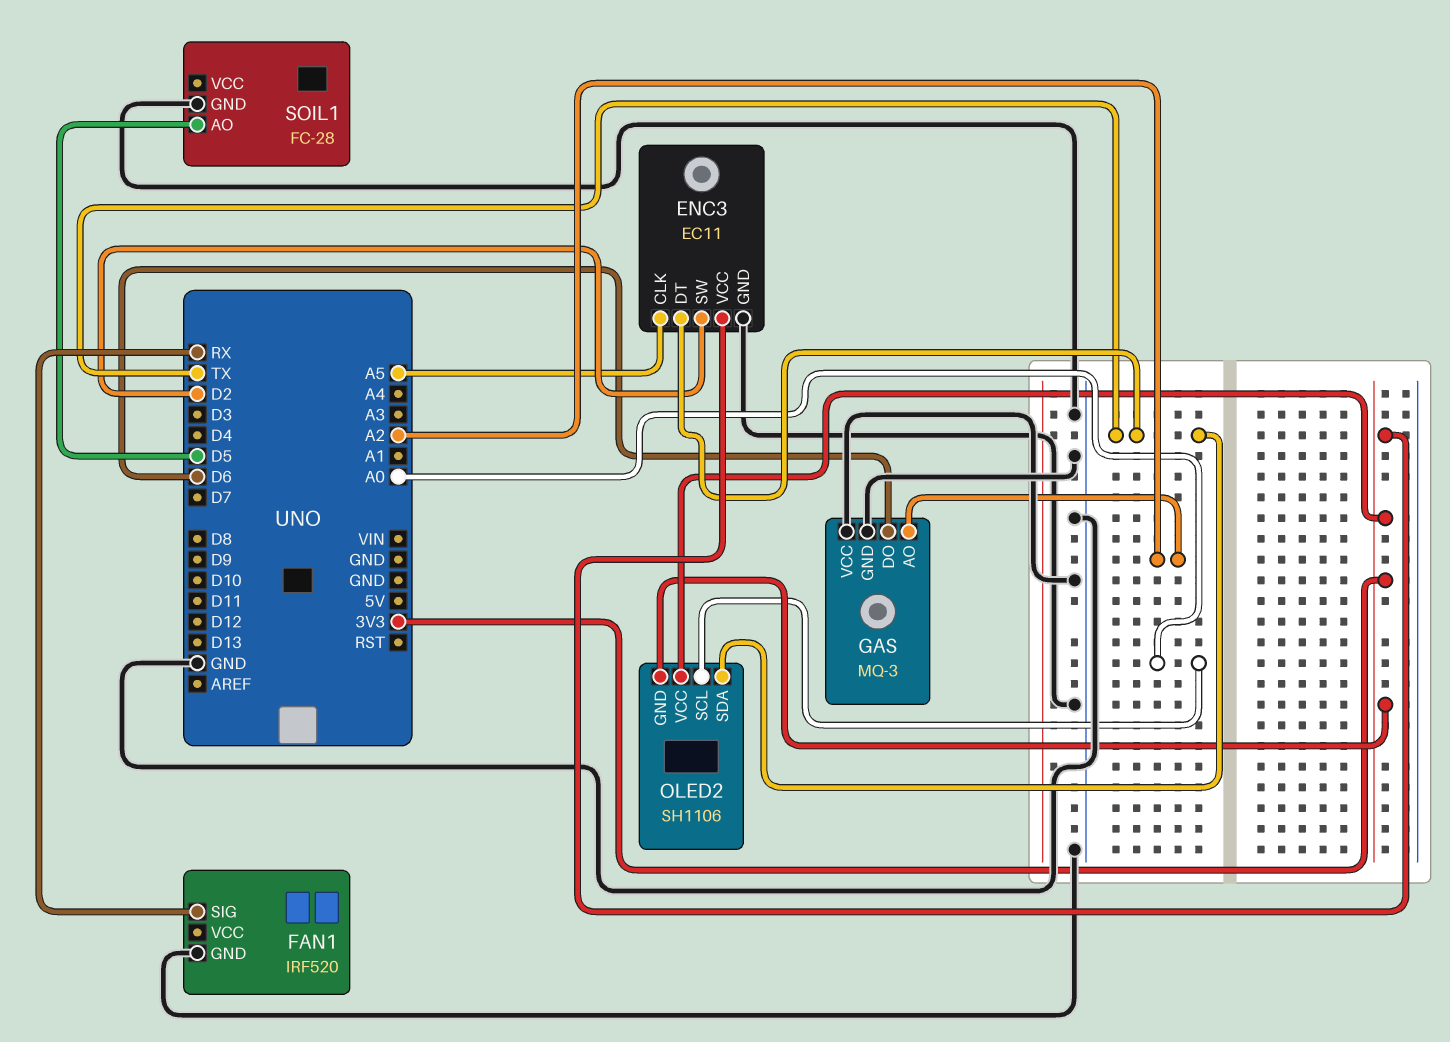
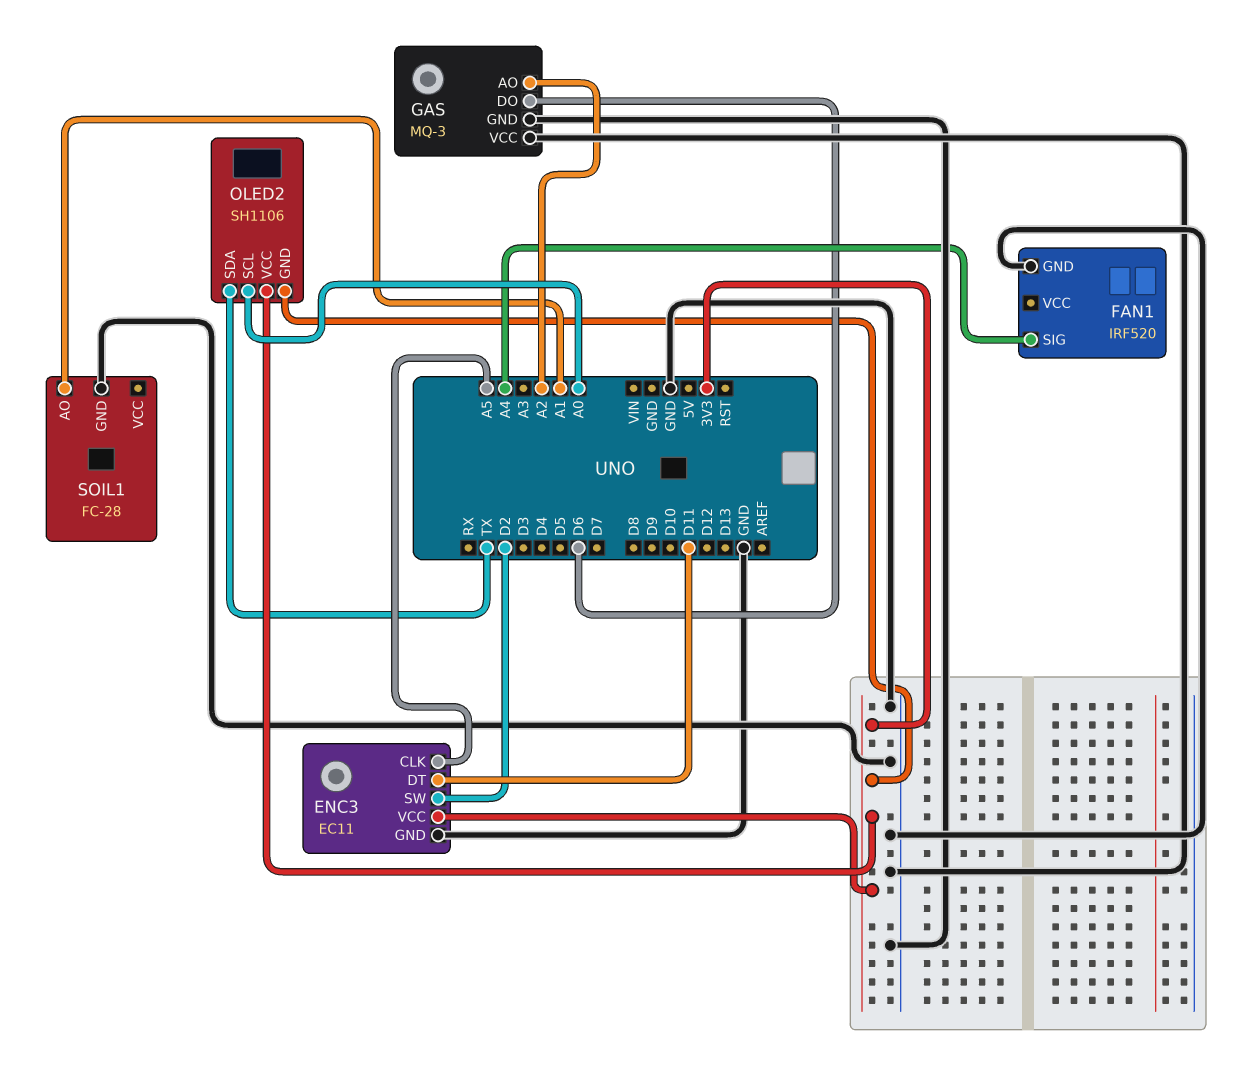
ENC3 pin DT: TX -> D11
FAN1 pin SIG: RX -> A4
SOIL1 pin AO: D5 -> A1

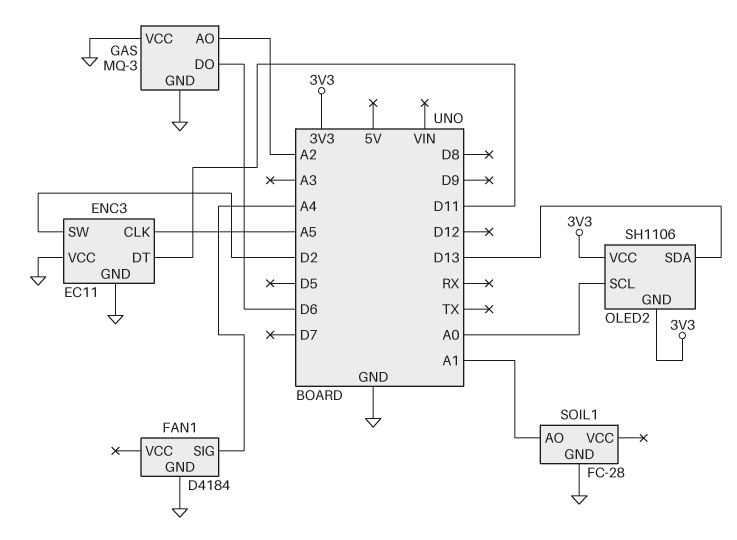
ENC3 pin VCC: 3V3 -> GND
FAN1: IRF520 -> D4184
OLED2 pin SDA: TX -> D13

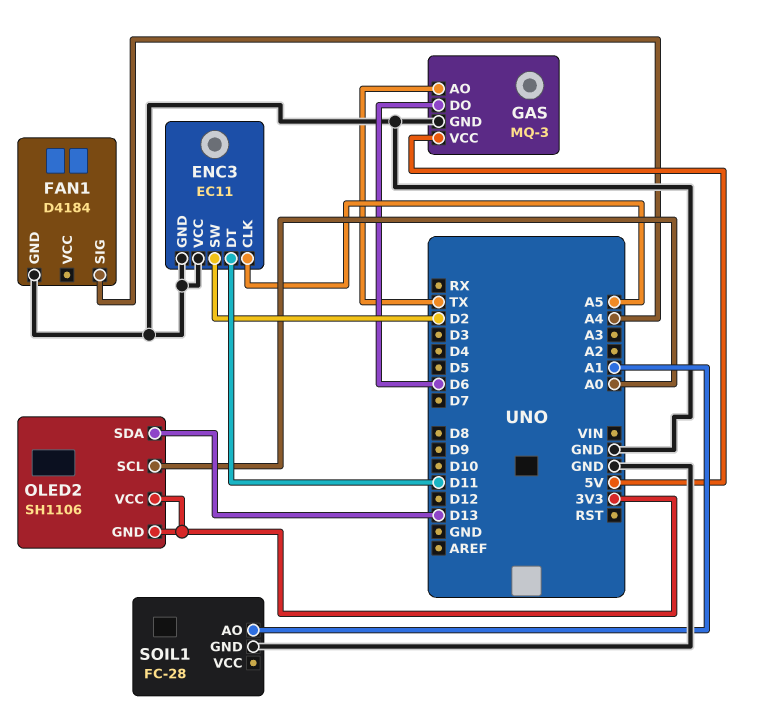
GAS pin AO: A2 -> TX
GAS pin VCC: GND -> 5V

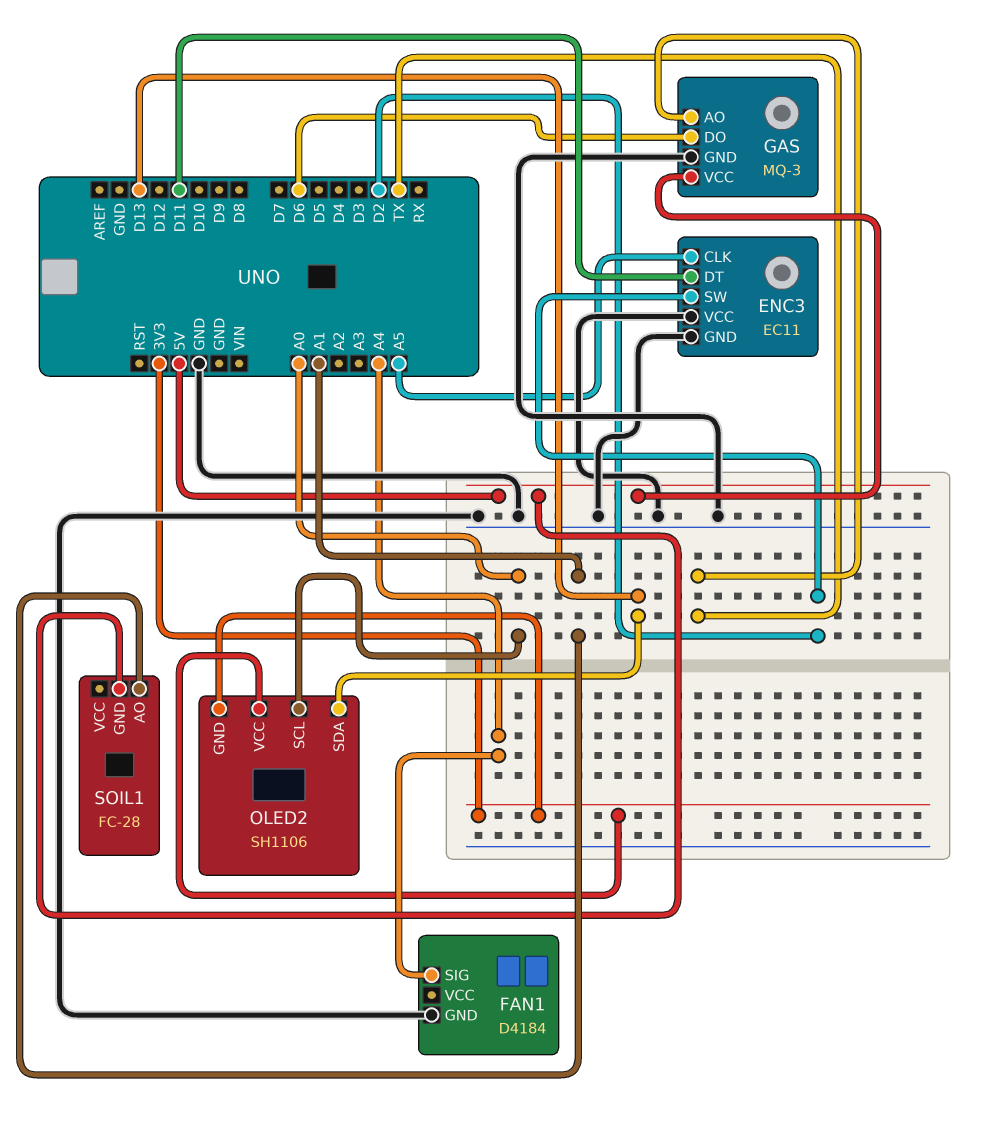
SOIL1 pin GND: GND -> 5V

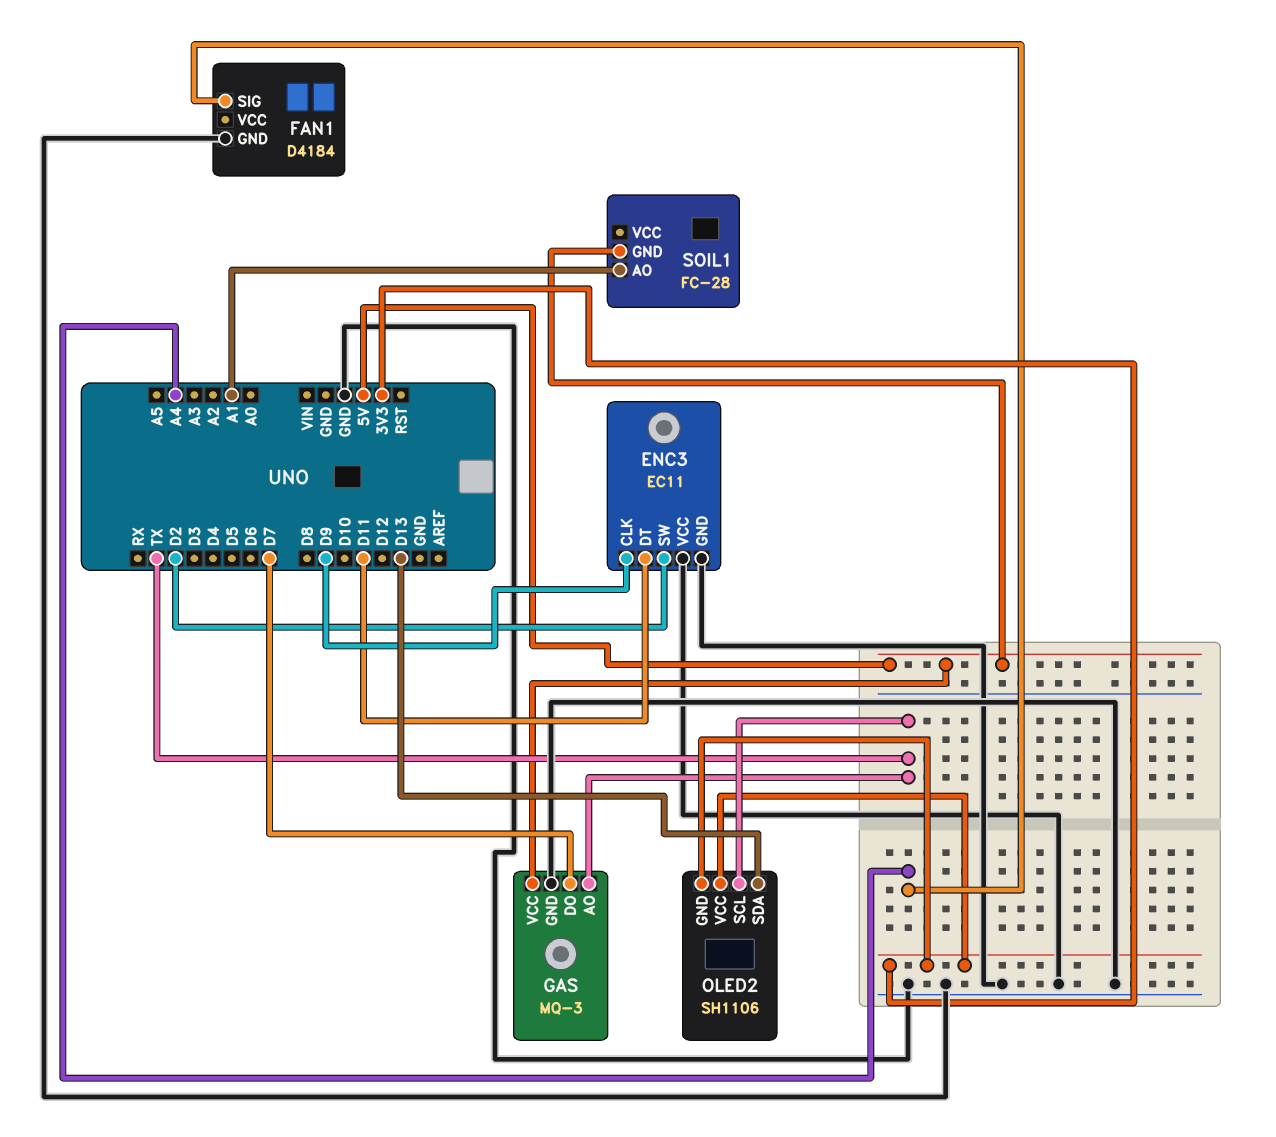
ENC3 pin CLK: A5 -> D9
GAS pin DO: D6 -> D7
OLED2 pin SCL: A0 -> TX

